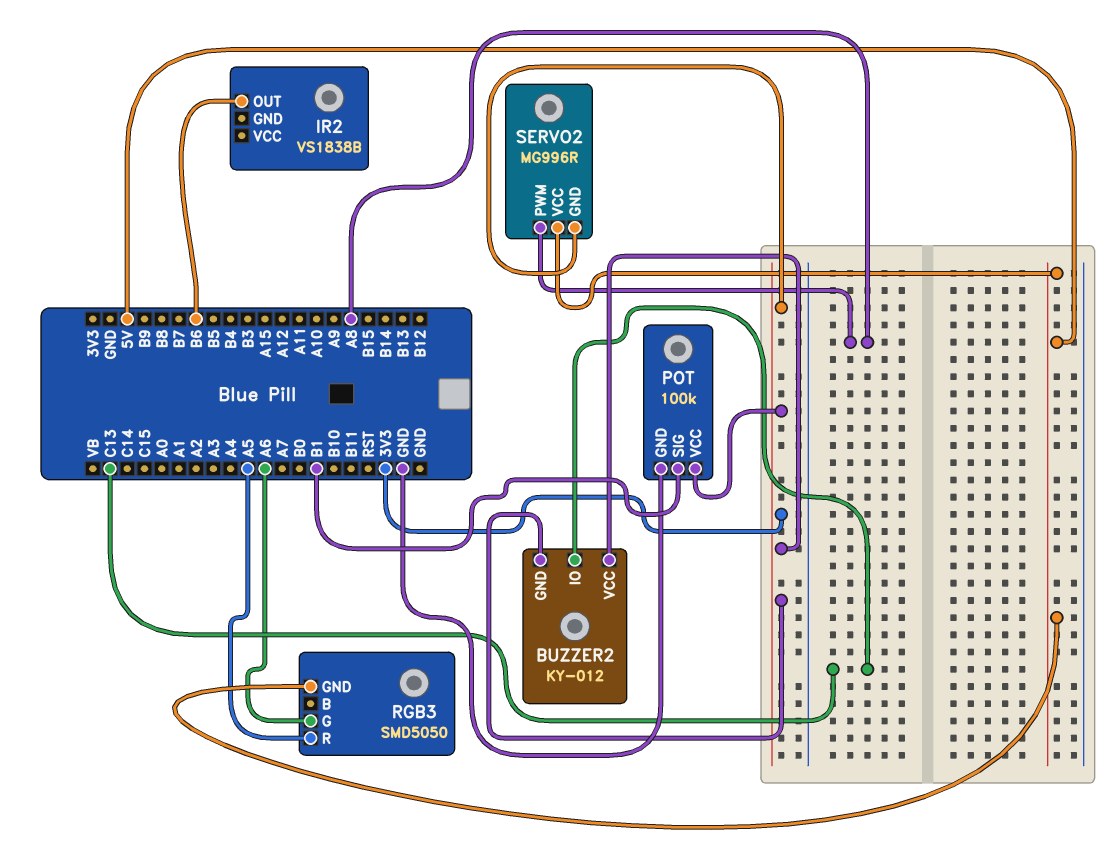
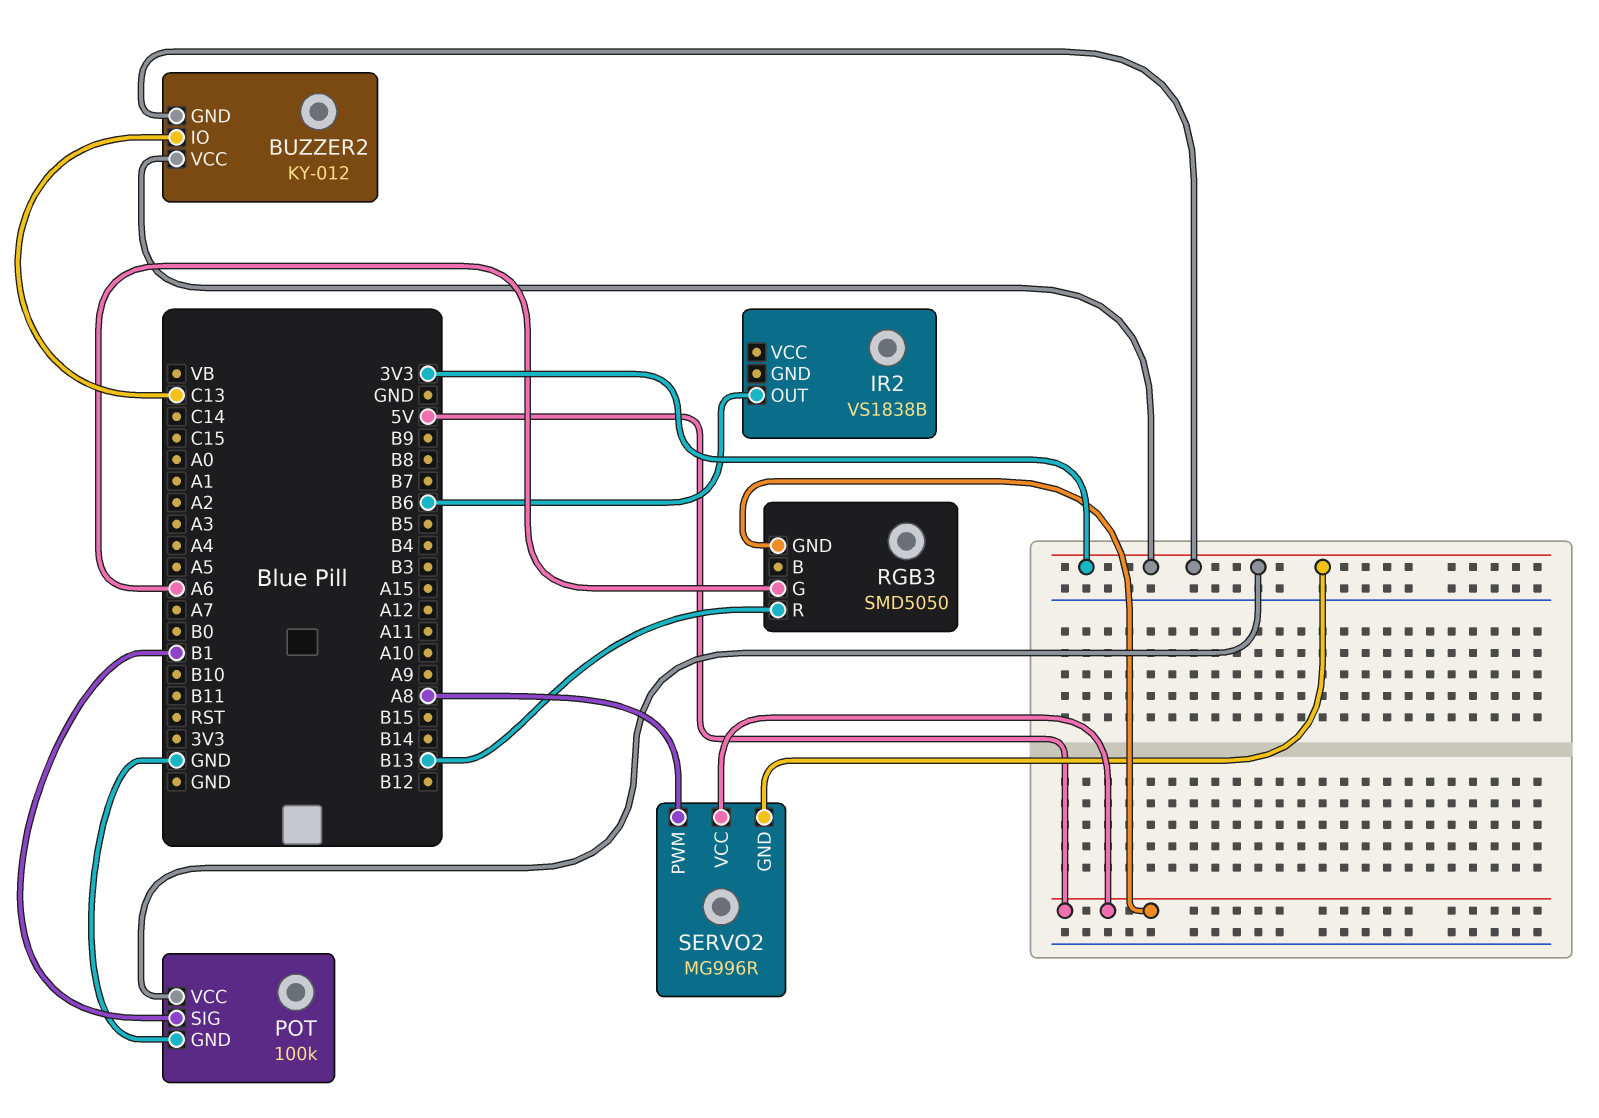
RGB3 pin R: A5 -> B13

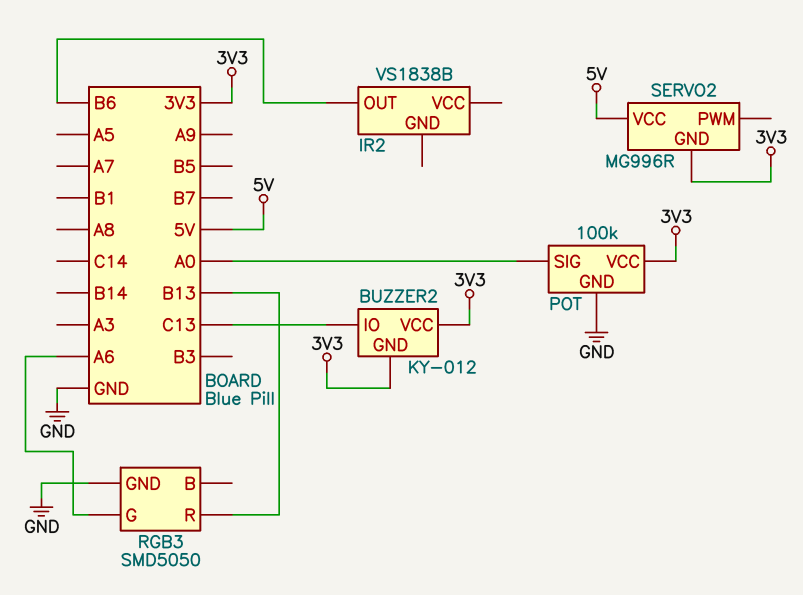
POT pin SIG: B1 -> A0
RGB3 pin GND: 5V -> GND
SERVO2 pin PWM: A8 -> none

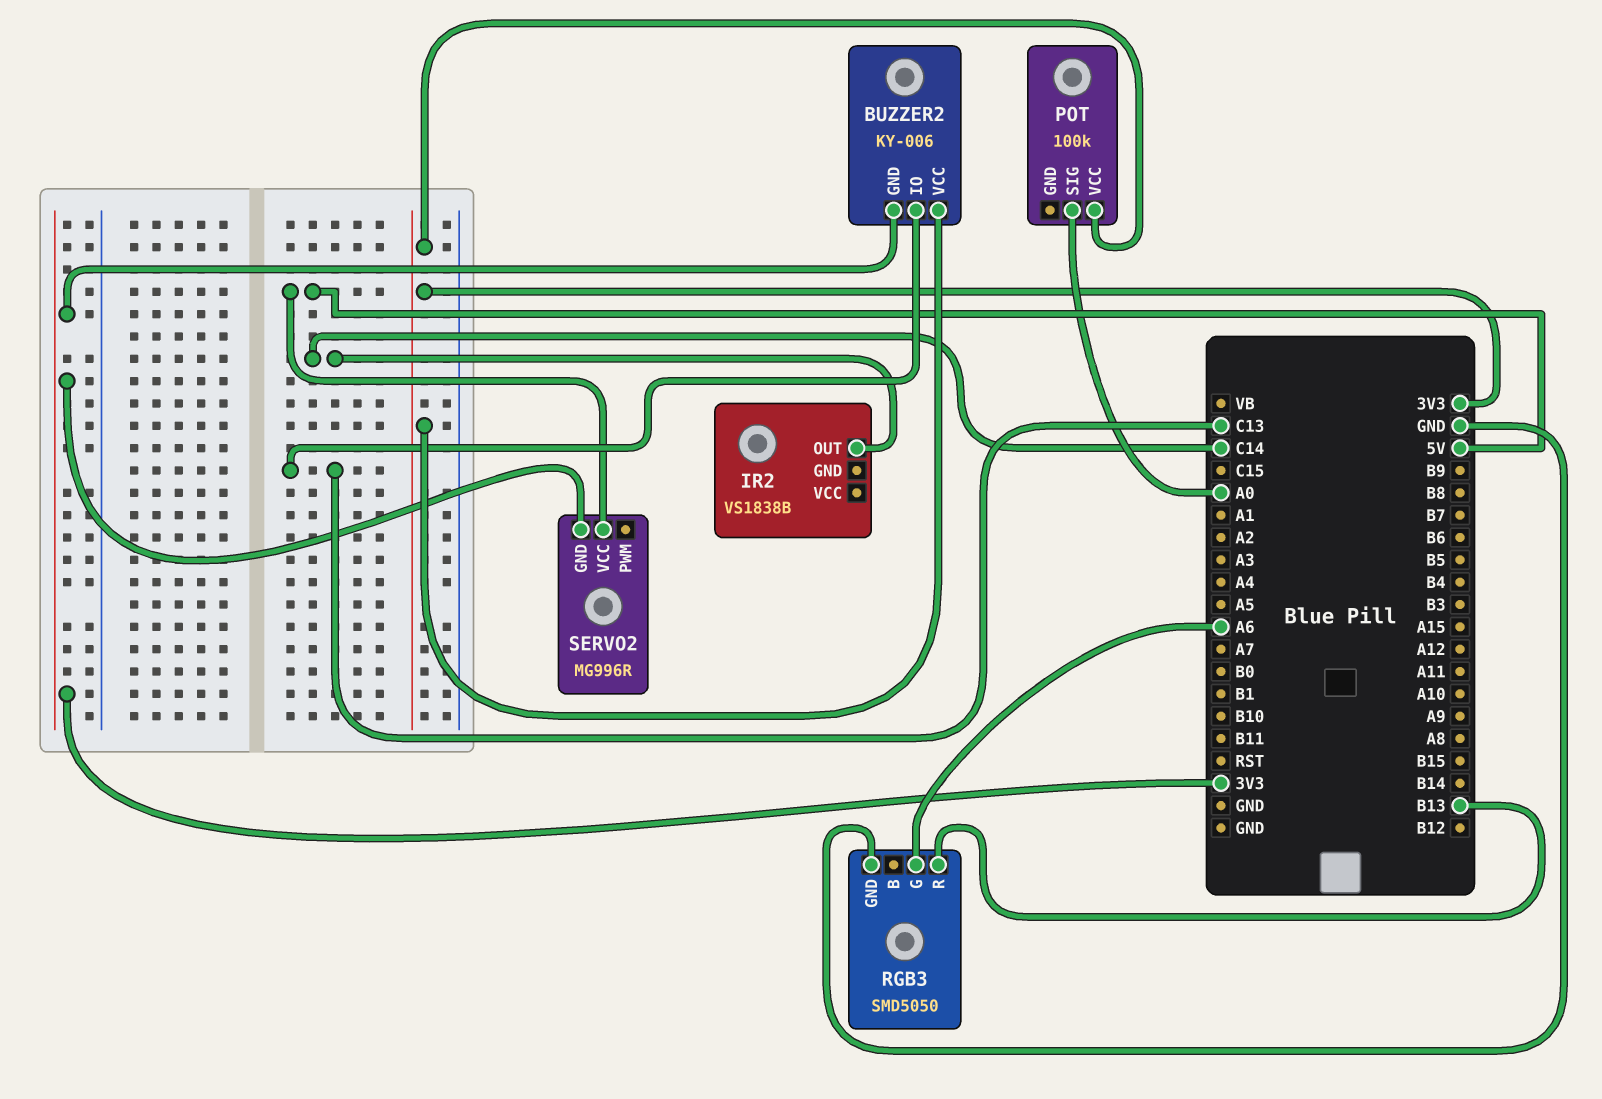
BUZZER2: KY-012 -> KY-006
IR2 pin OUT: B6 -> C14
POT pin GND: GND -> none

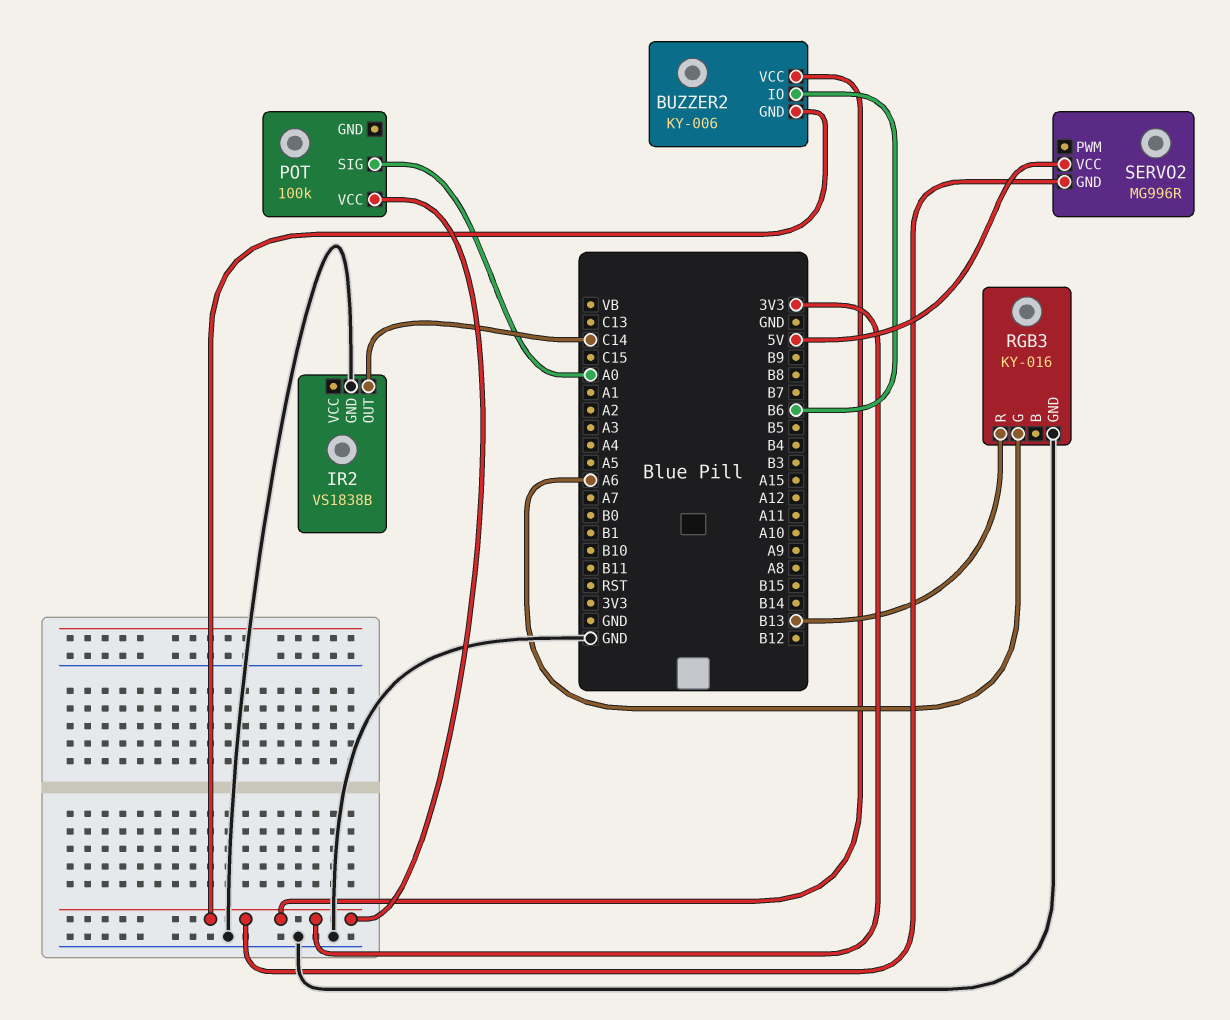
BUZZER2 pin IO: C13 -> B6
IR2 pin GND: none -> GND
RGB3: SMD5050 -> KY-016

